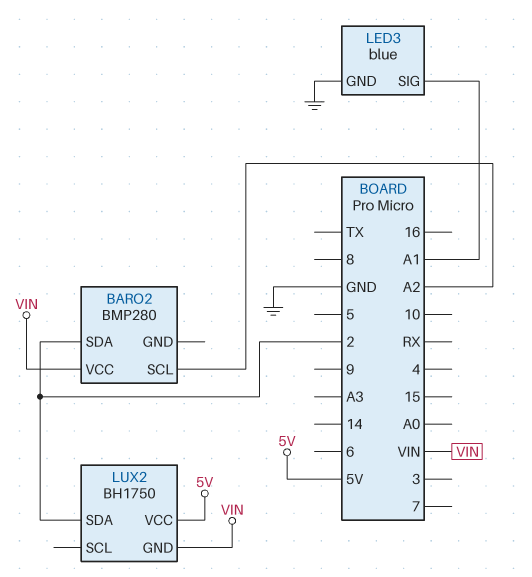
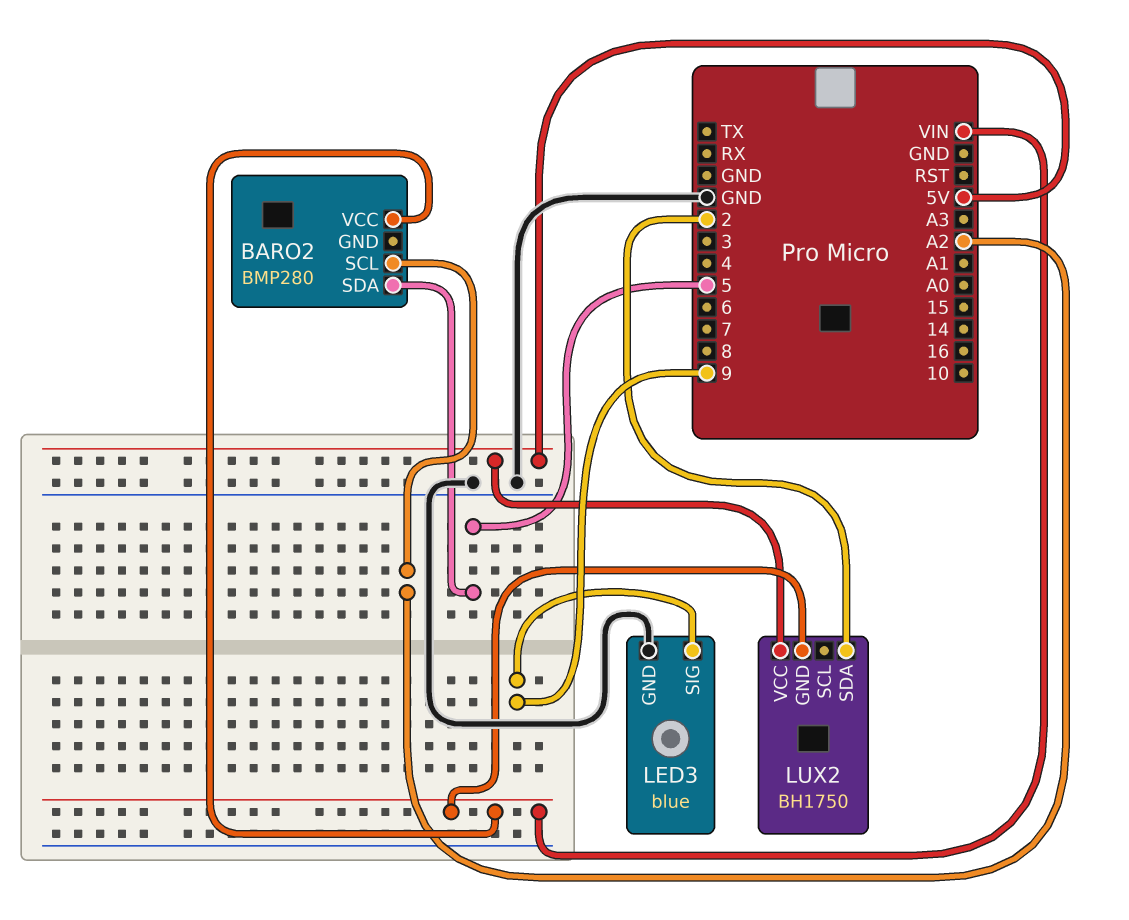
BARO2 pin SDA: 2 -> 5
LED3 pin SIG: A1 -> 9

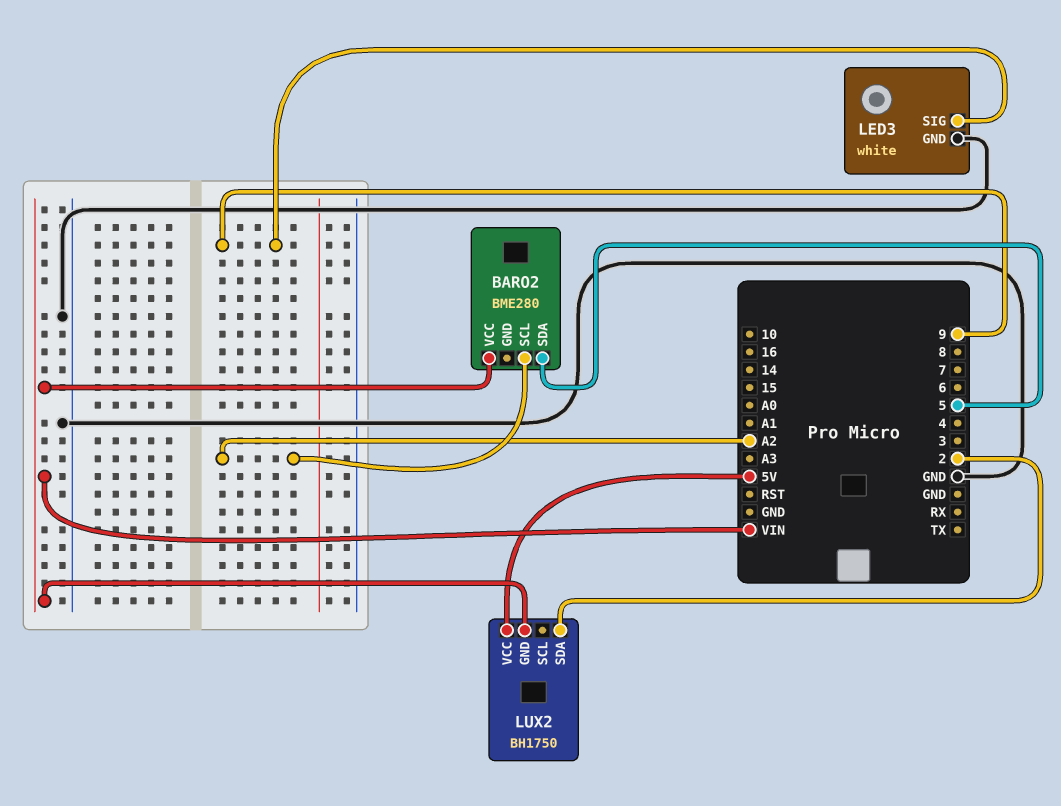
BARO2: BMP280 -> BME280
LED3: blue -> white

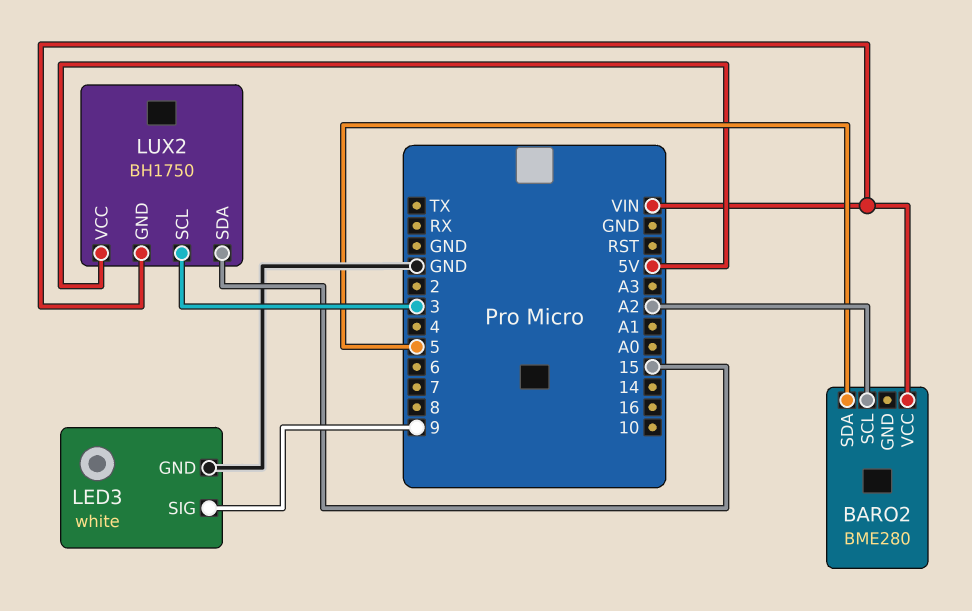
LUX2 pin SCL: none -> 3
LUX2 pin SDA: 2 -> 15

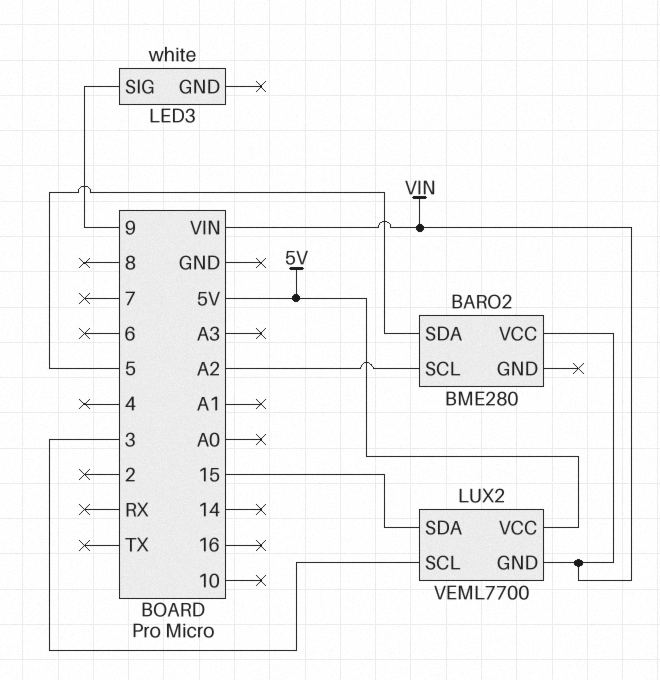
LED3 pin GND: GND -> none
LUX2: BH1750 -> VEML7700

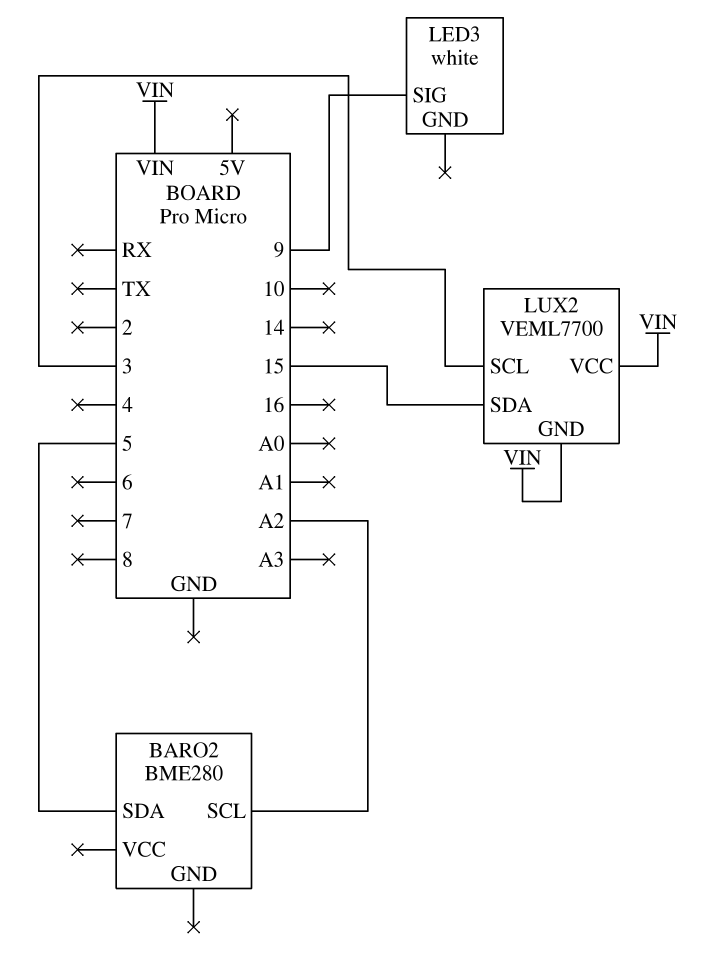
BARO2 pin VCC: VIN -> none
LUX2 pin VCC: 5V -> VIN

